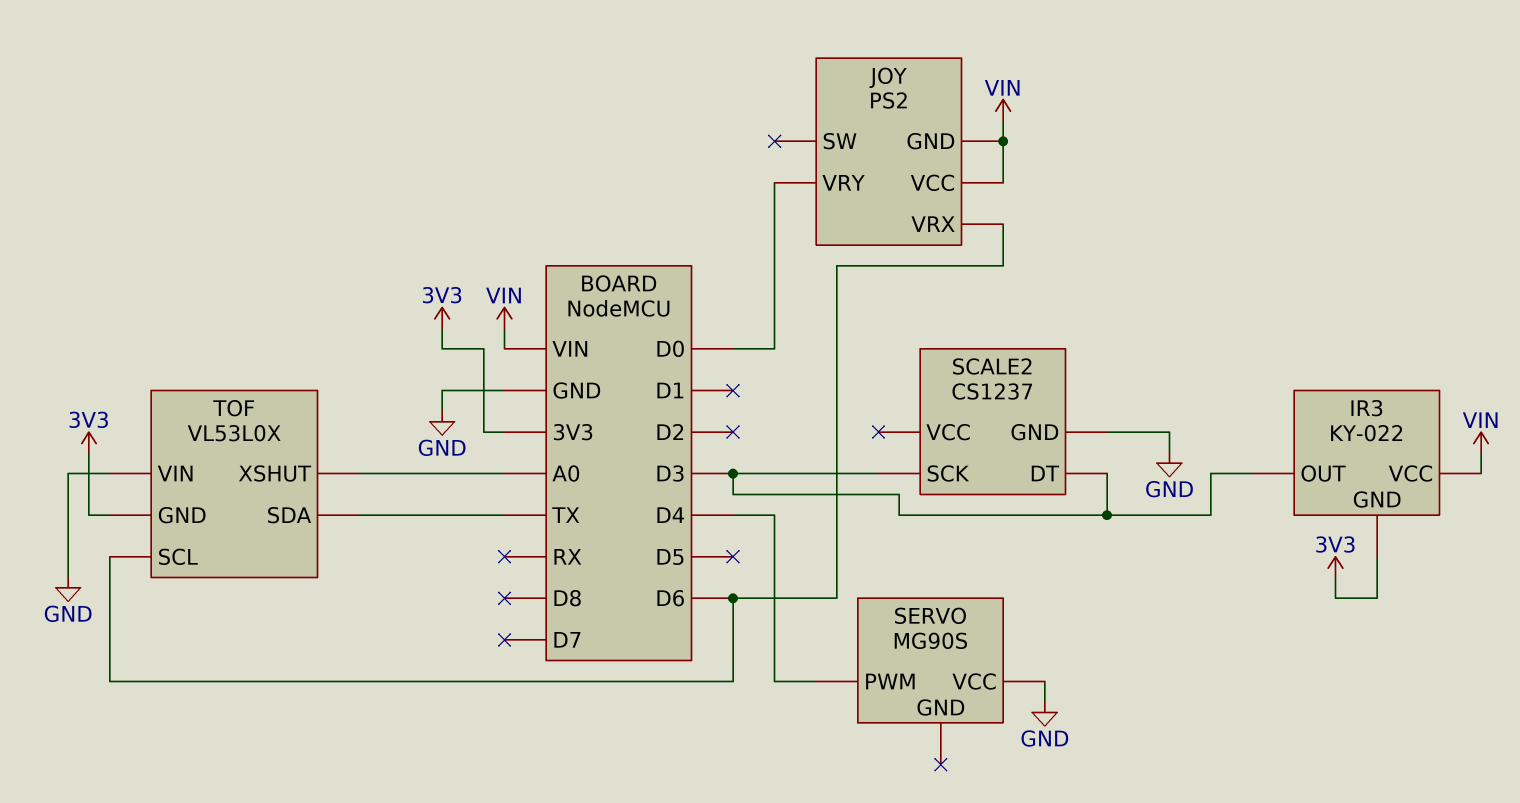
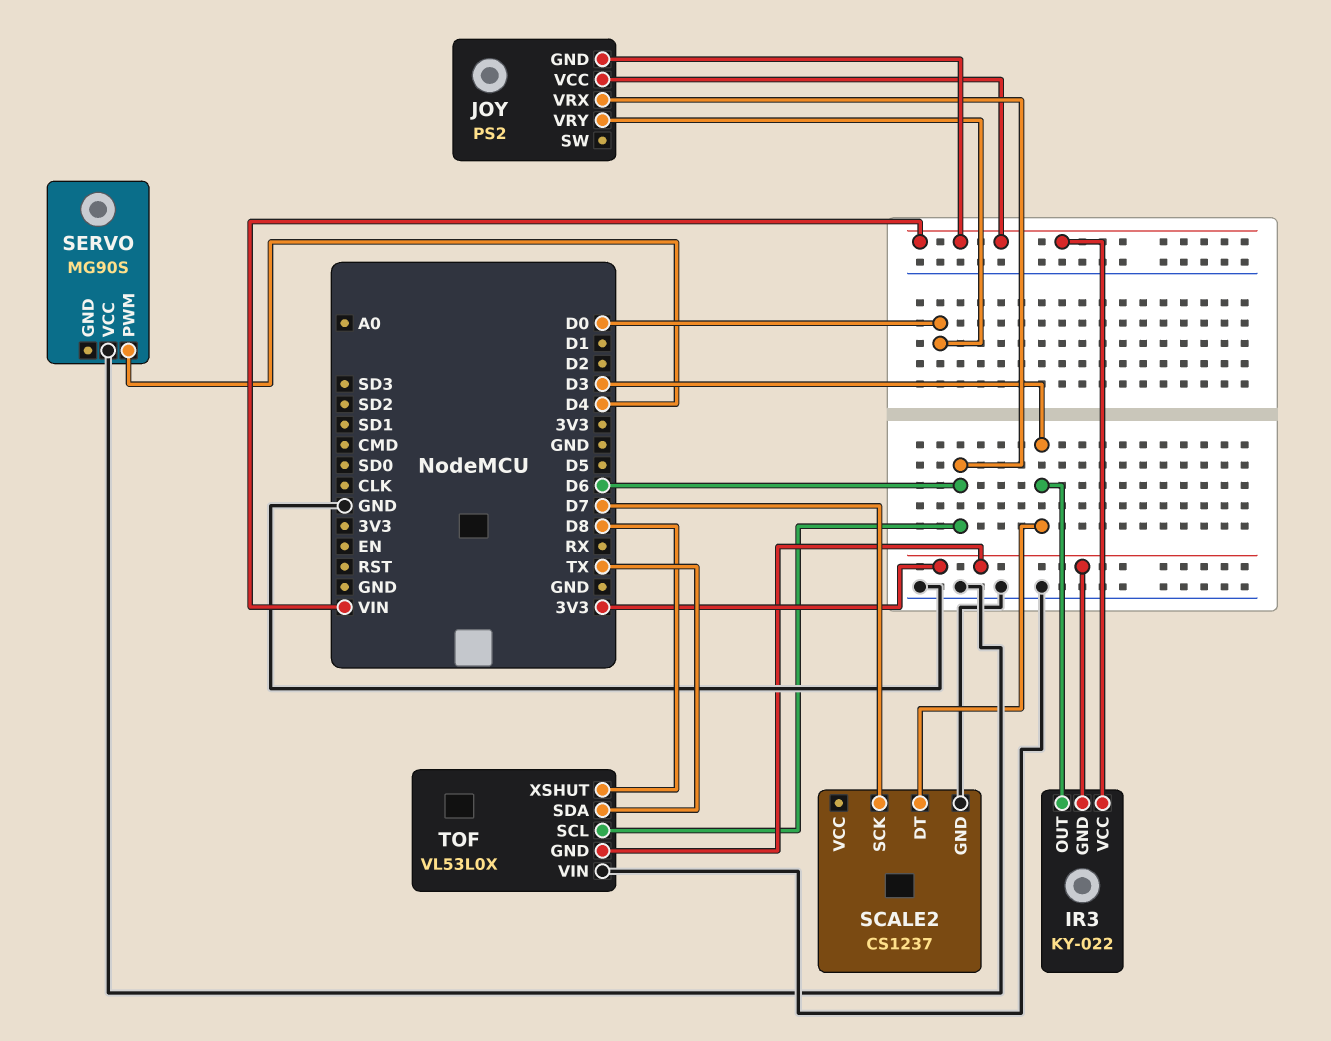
SCALE2 pin SCK: D3 -> D7
TOF pin XSHUT: A0 -> D8

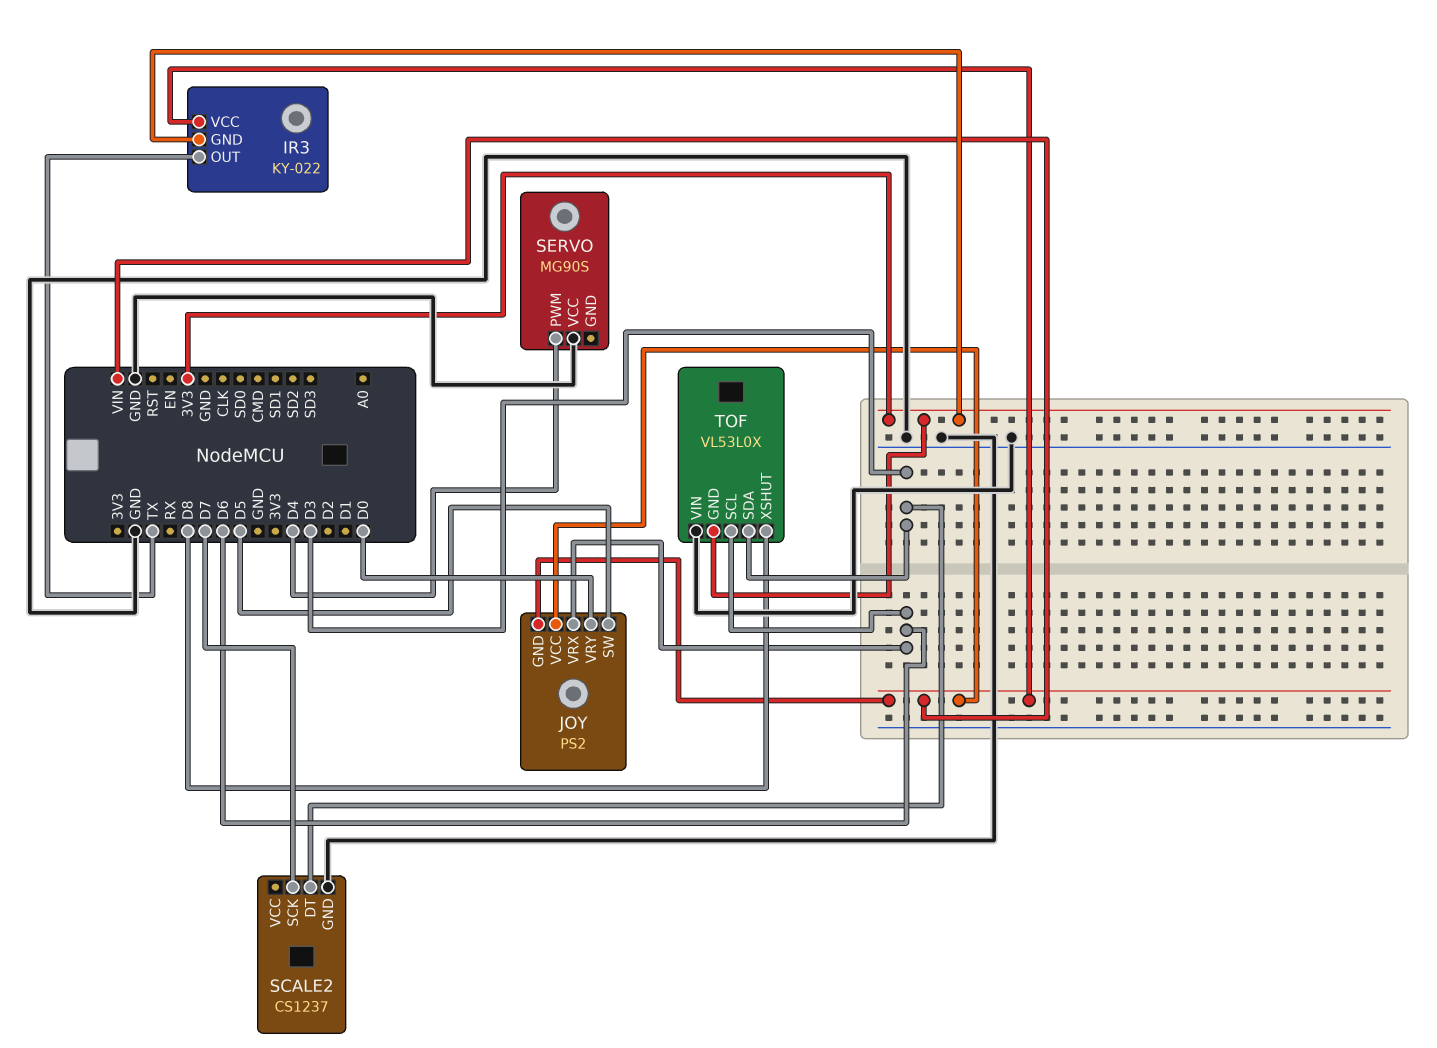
IR3 pin OUT: D3 -> TX
JOY pin SW: none -> D5
TOF pin SDA: TX -> D3

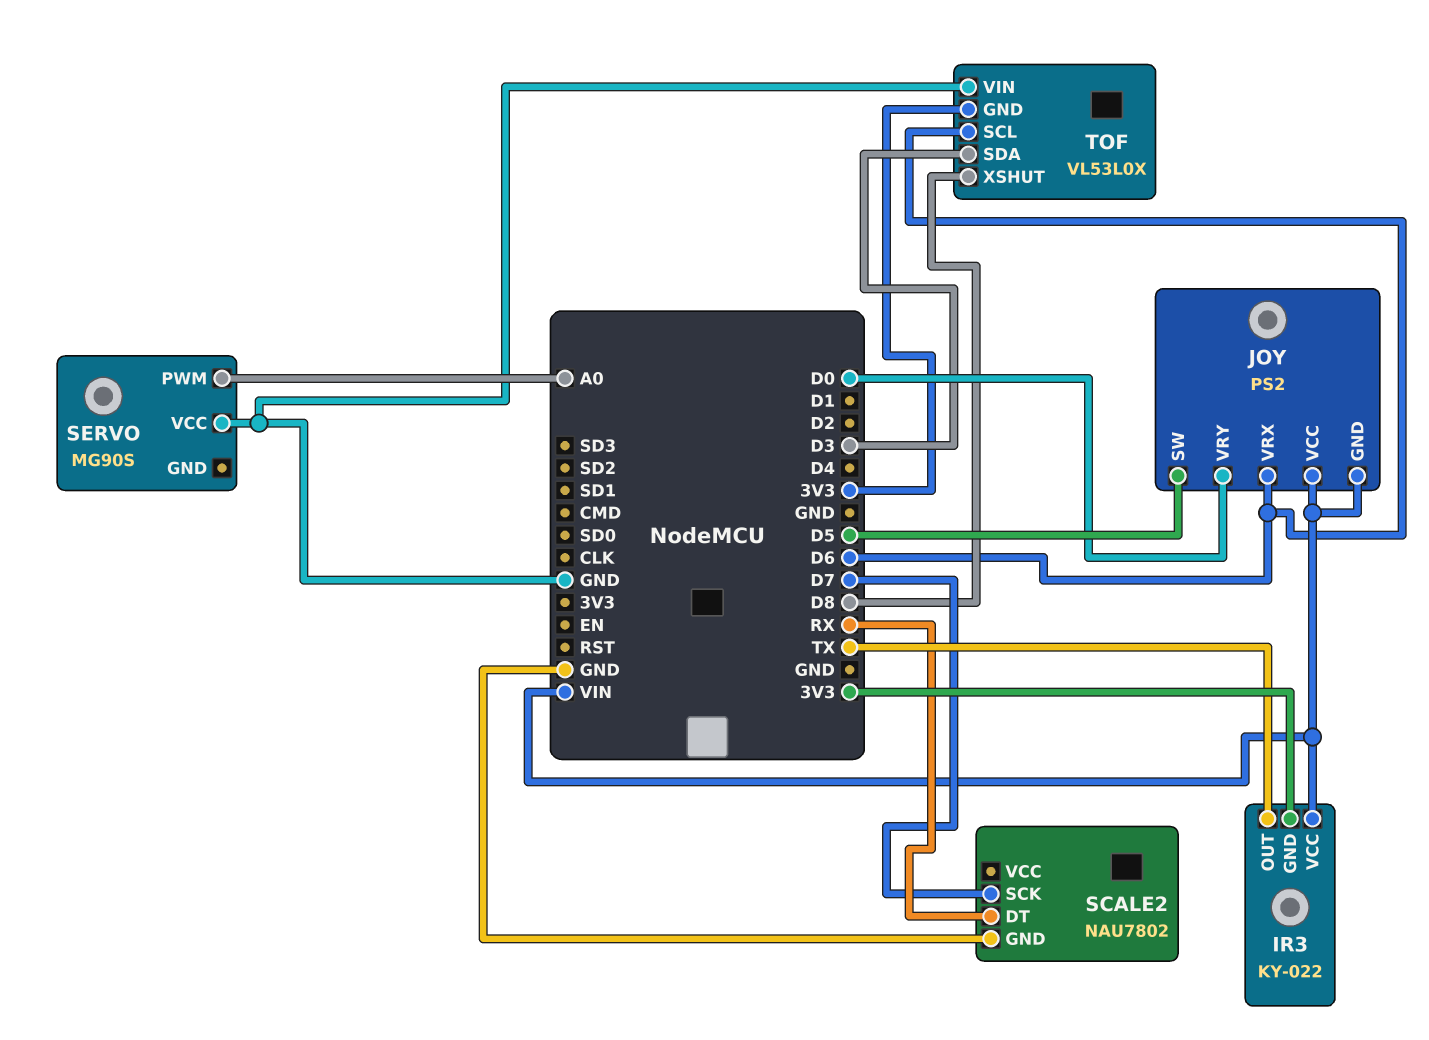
SCALE2: CS1237 -> NAU7802
SCALE2 pin DT: D3 -> RX
SERVO pin PWM: D4 -> A0

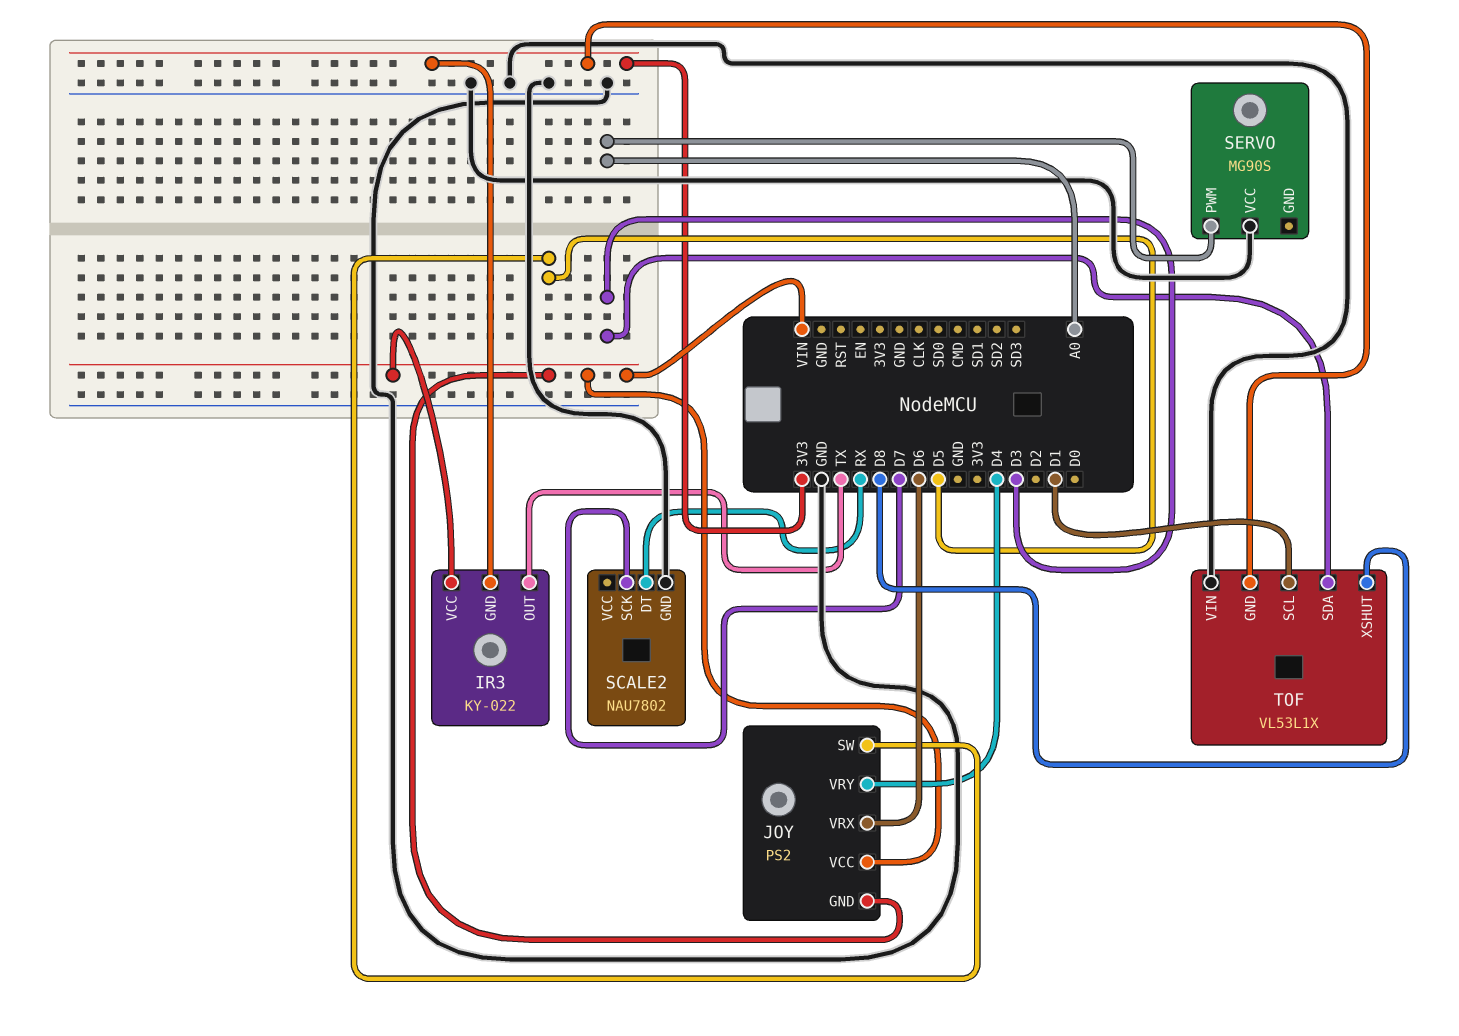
JOY pin VRY: D0 -> D4
TOF: VL53L0X -> VL53L1X
TOF pin SCL: D6 -> D1

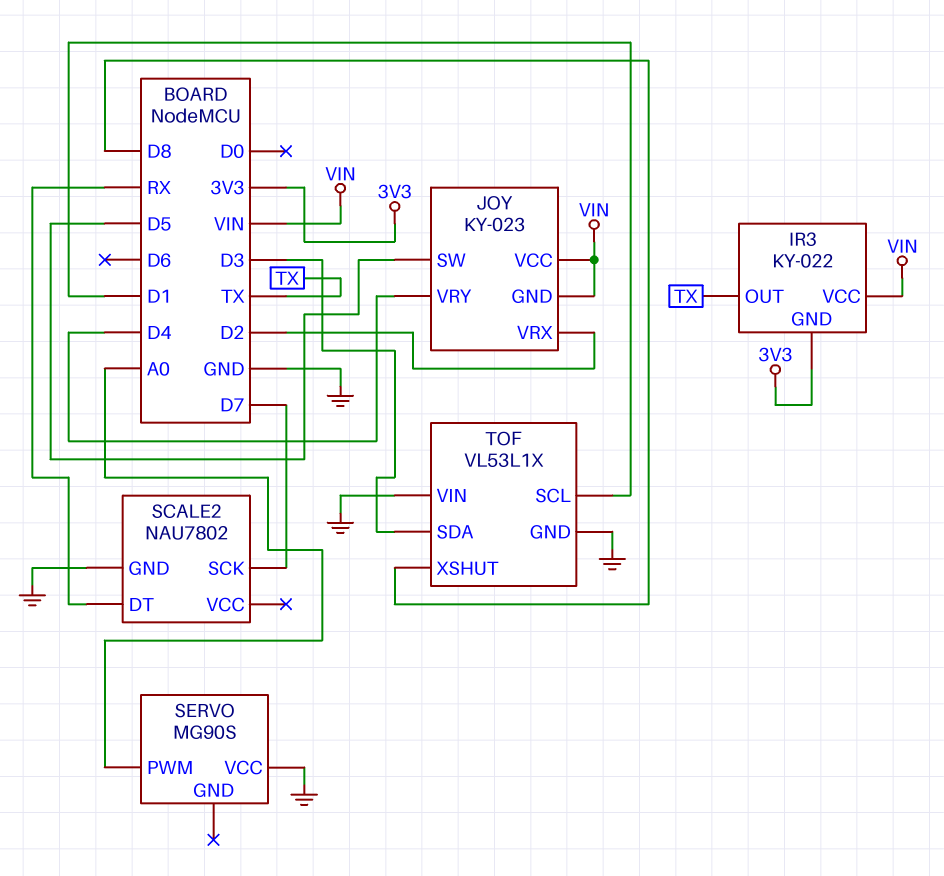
JOY: PS2 -> KY-023
JOY pin VRX: D6 -> D2
TOF pin GND: 3V3 -> GND

